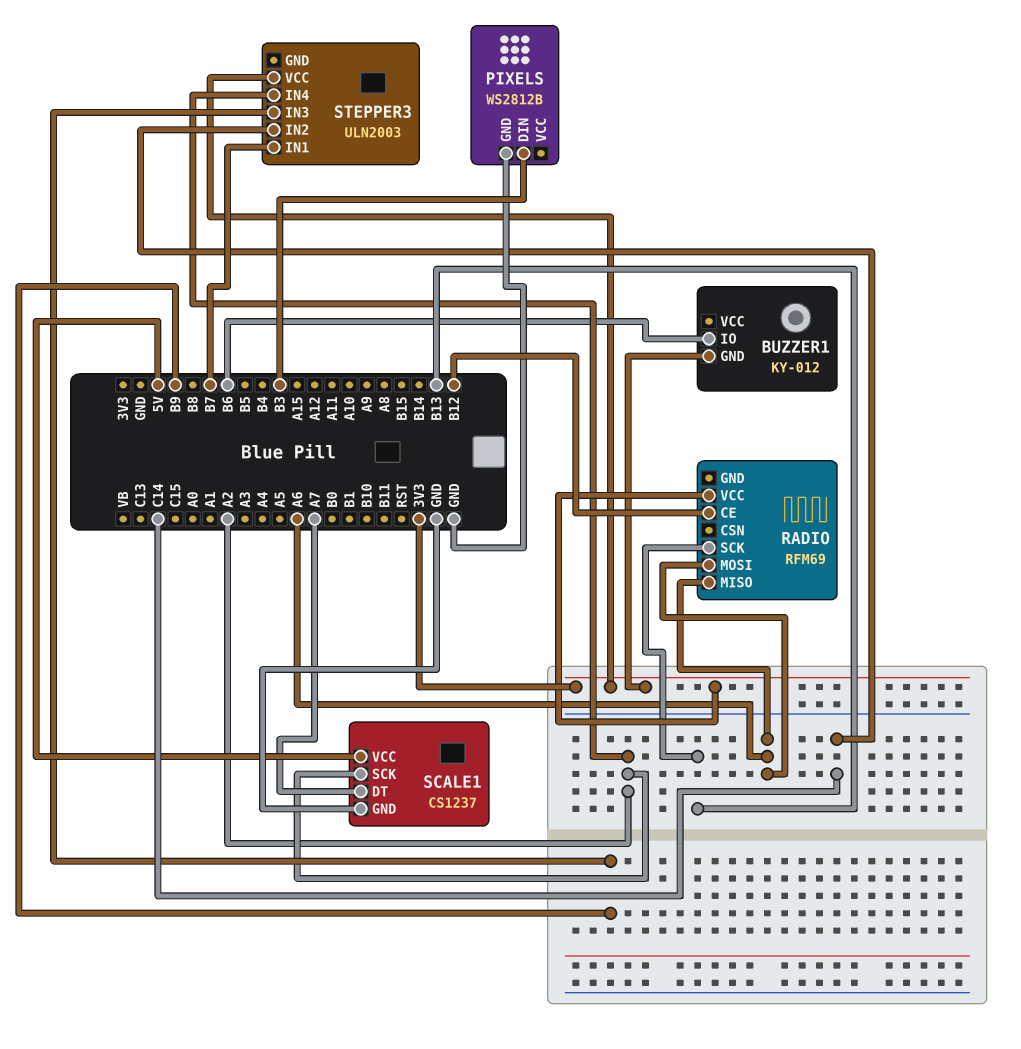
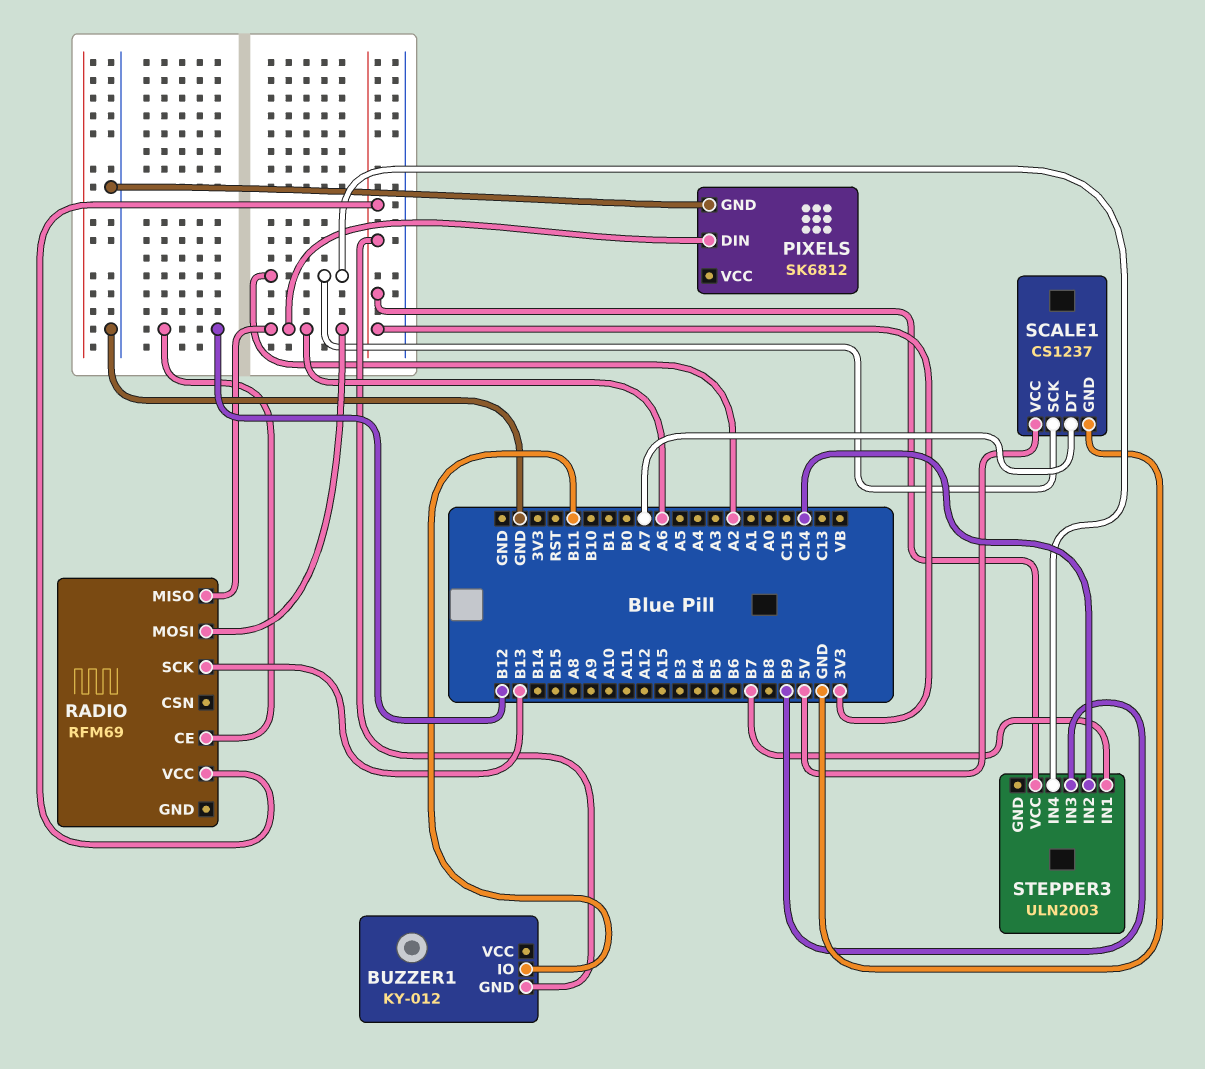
BUZZER1 pin IO: B6 -> B11
PIXELS: WS2812B -> SK6812
PIXELS pin DIN: B3 -> A6

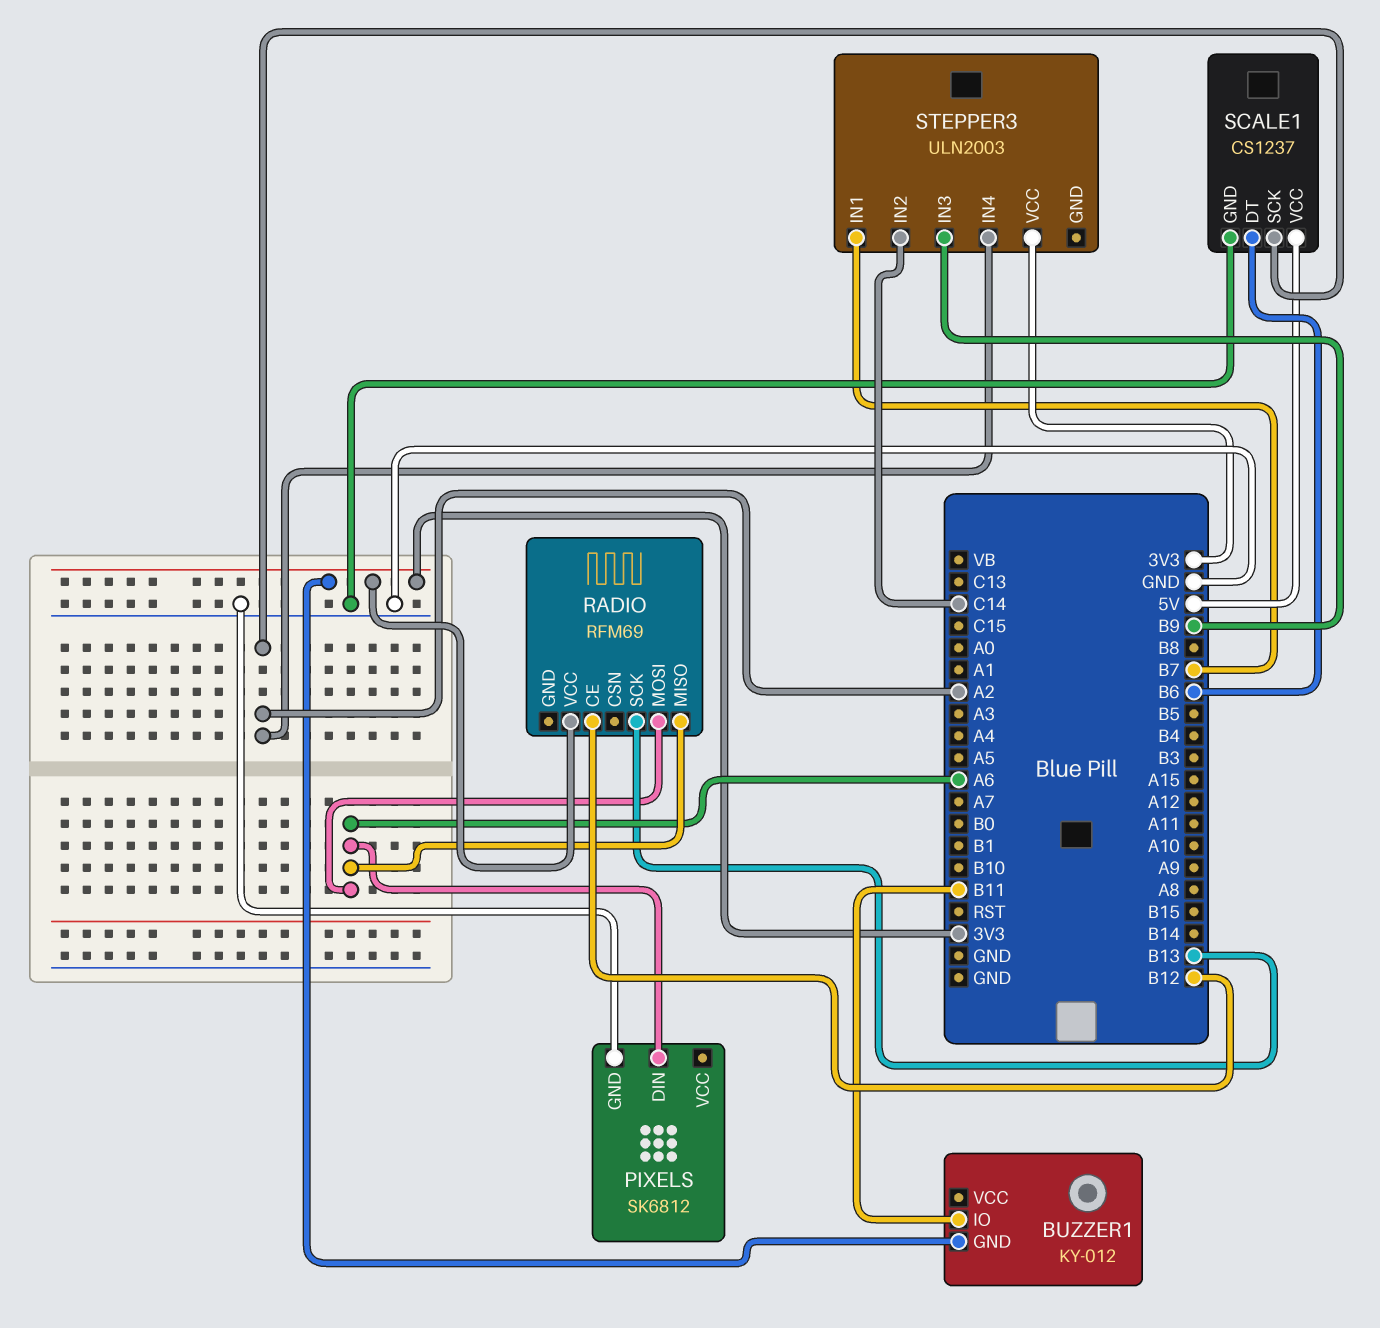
SCALE1 pin DT: A7 -> B6

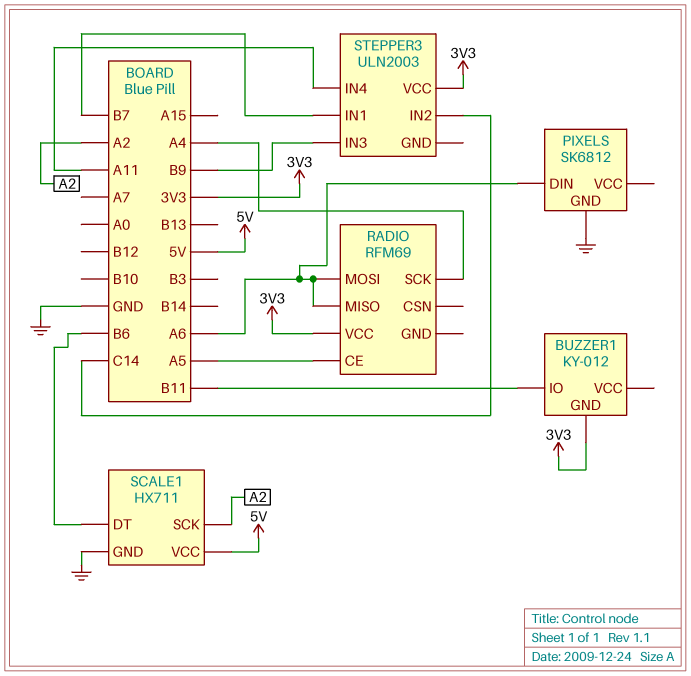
RADIO pin CE: B12 -> A5
RADIO pin SCK: B13 -> A4
SCALE1: CS1237 -> HX711
STEPPER3 pin IN4: A2 -> A11

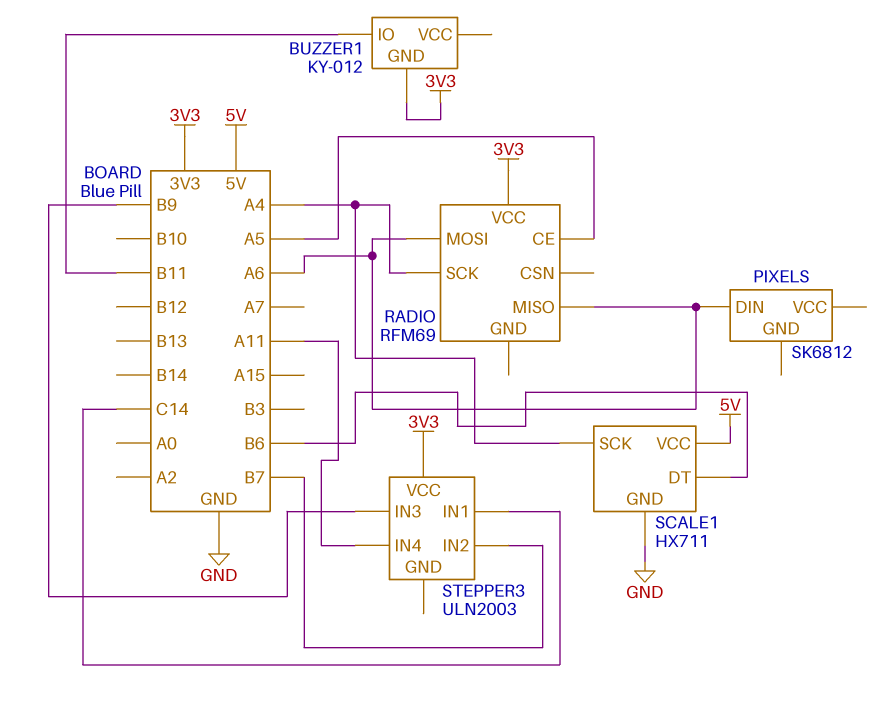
PIXELS pin GND: GND -> none
SCALE1 pin SCK: A2 -> A4
STEPPER3 pin IN1: B7 -> C14
STEPPER3 pin IN2: C14 -> B7

